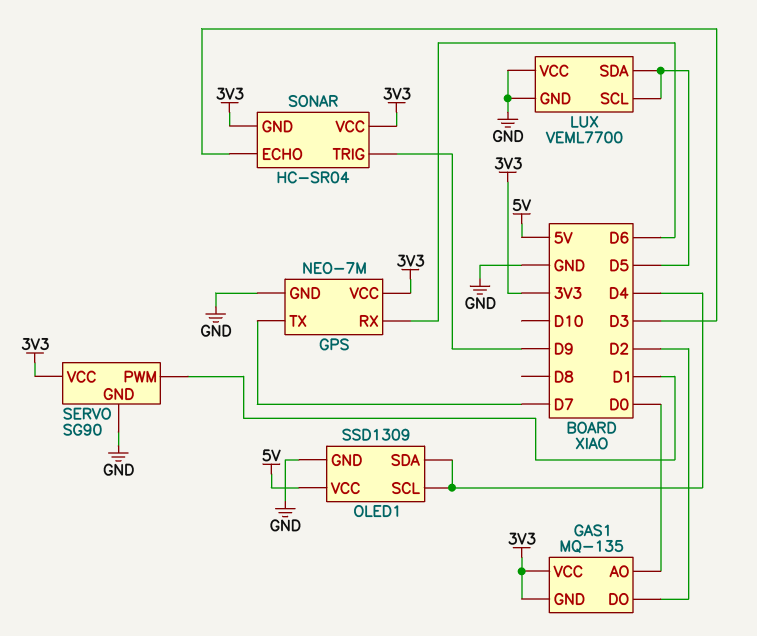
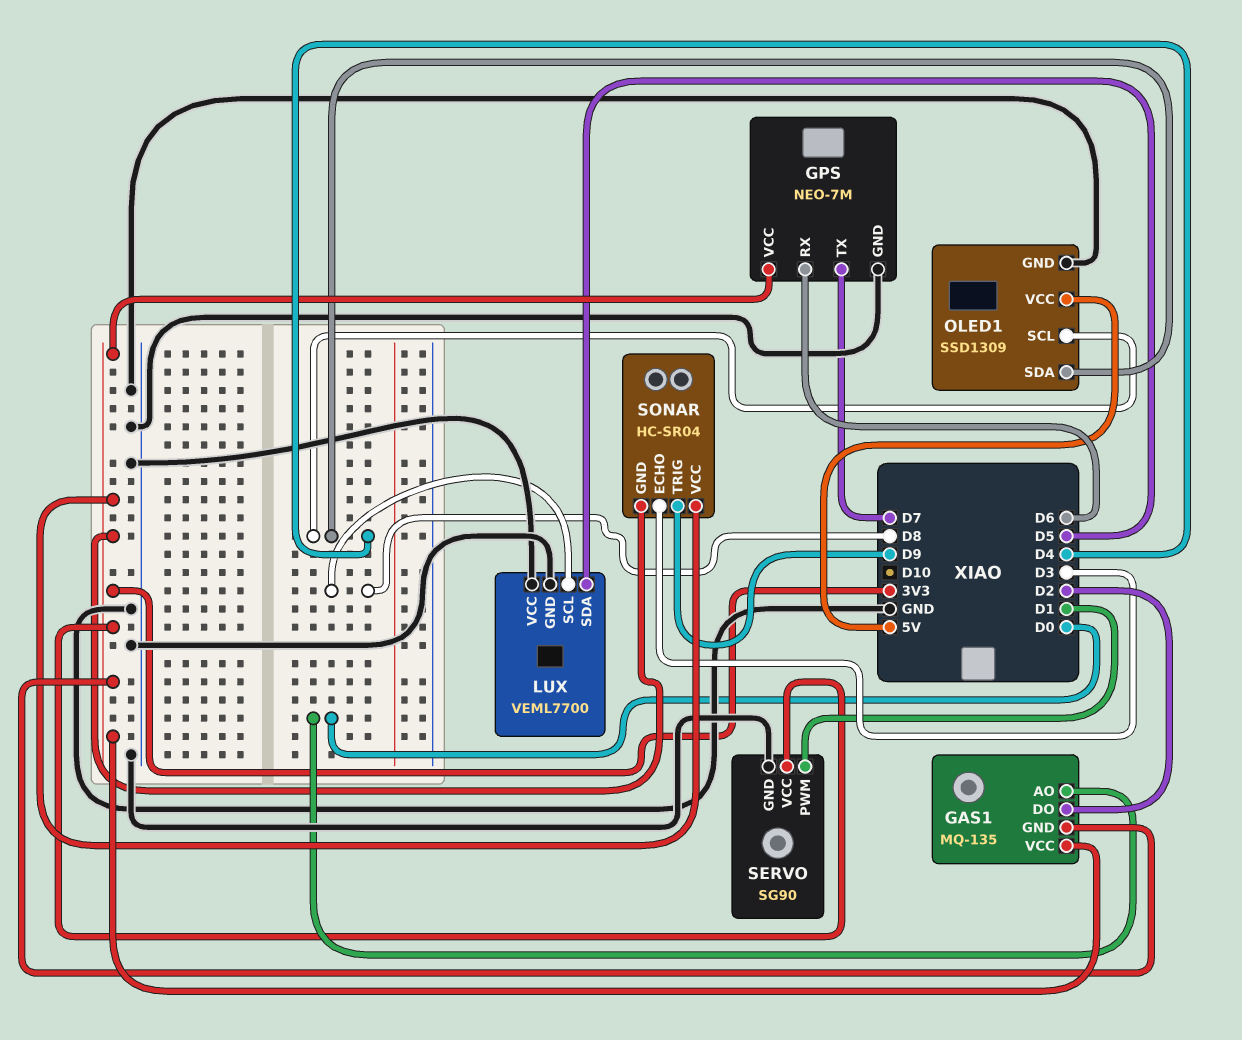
LUX pin SCL: D5 -> D8

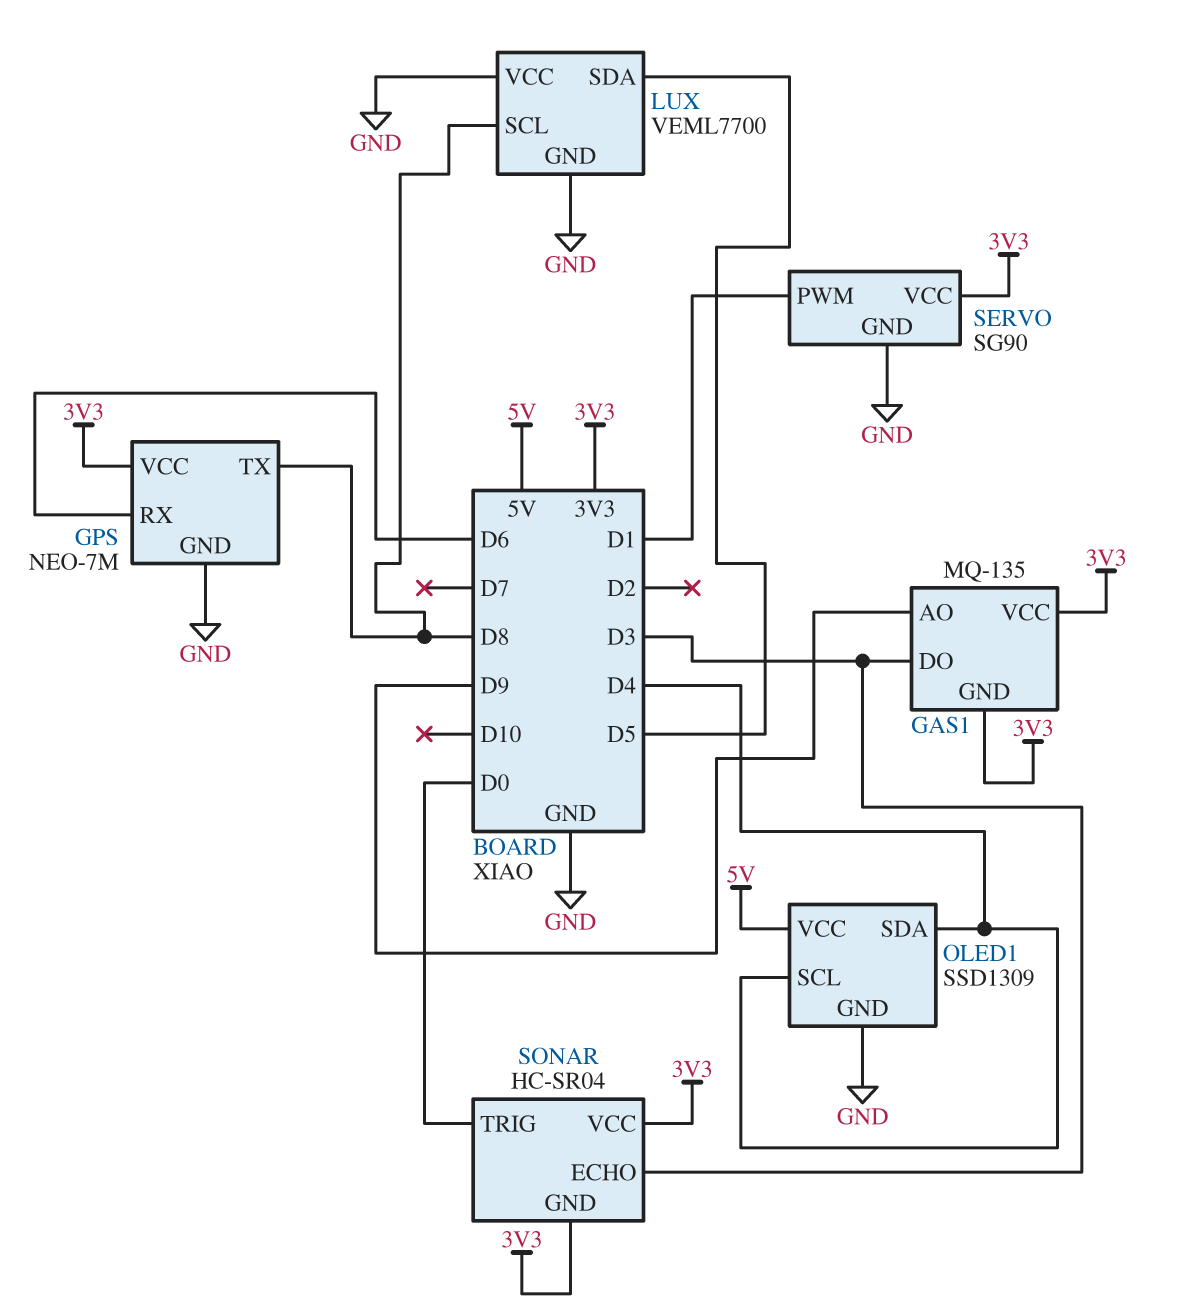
GAS1 pin AO: D0 -> D9
GAS1 pin DO: D2 -> D3
GPS pin TX: D7 -> D8
SONAR pin TRIG: D9 -> D0

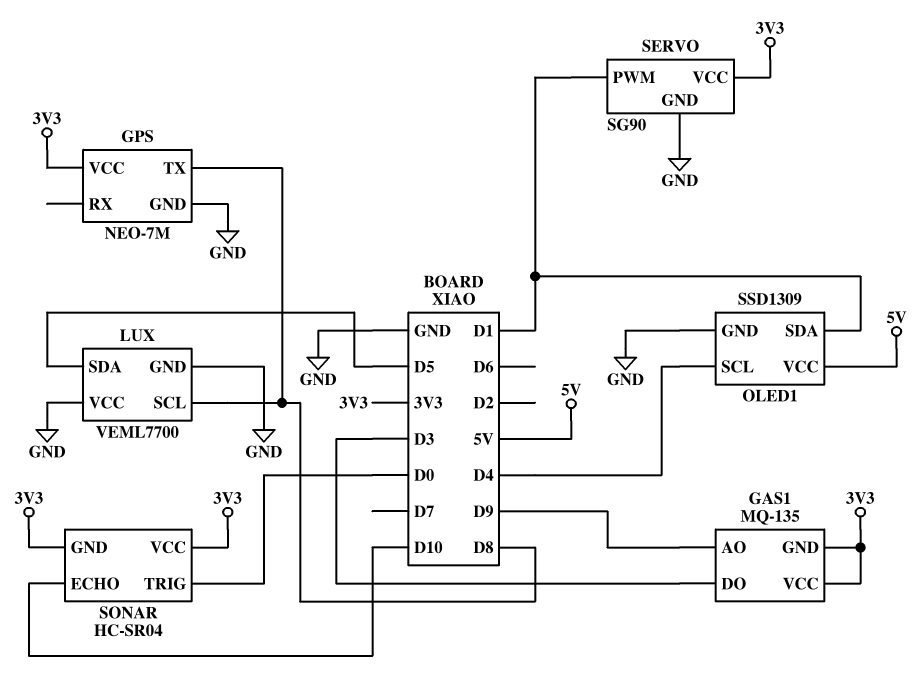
GPS pin RX: D6 -> none
OLED1 pin SDA: D4 -> D1
SONAR pin ECHO: D3 -> D10

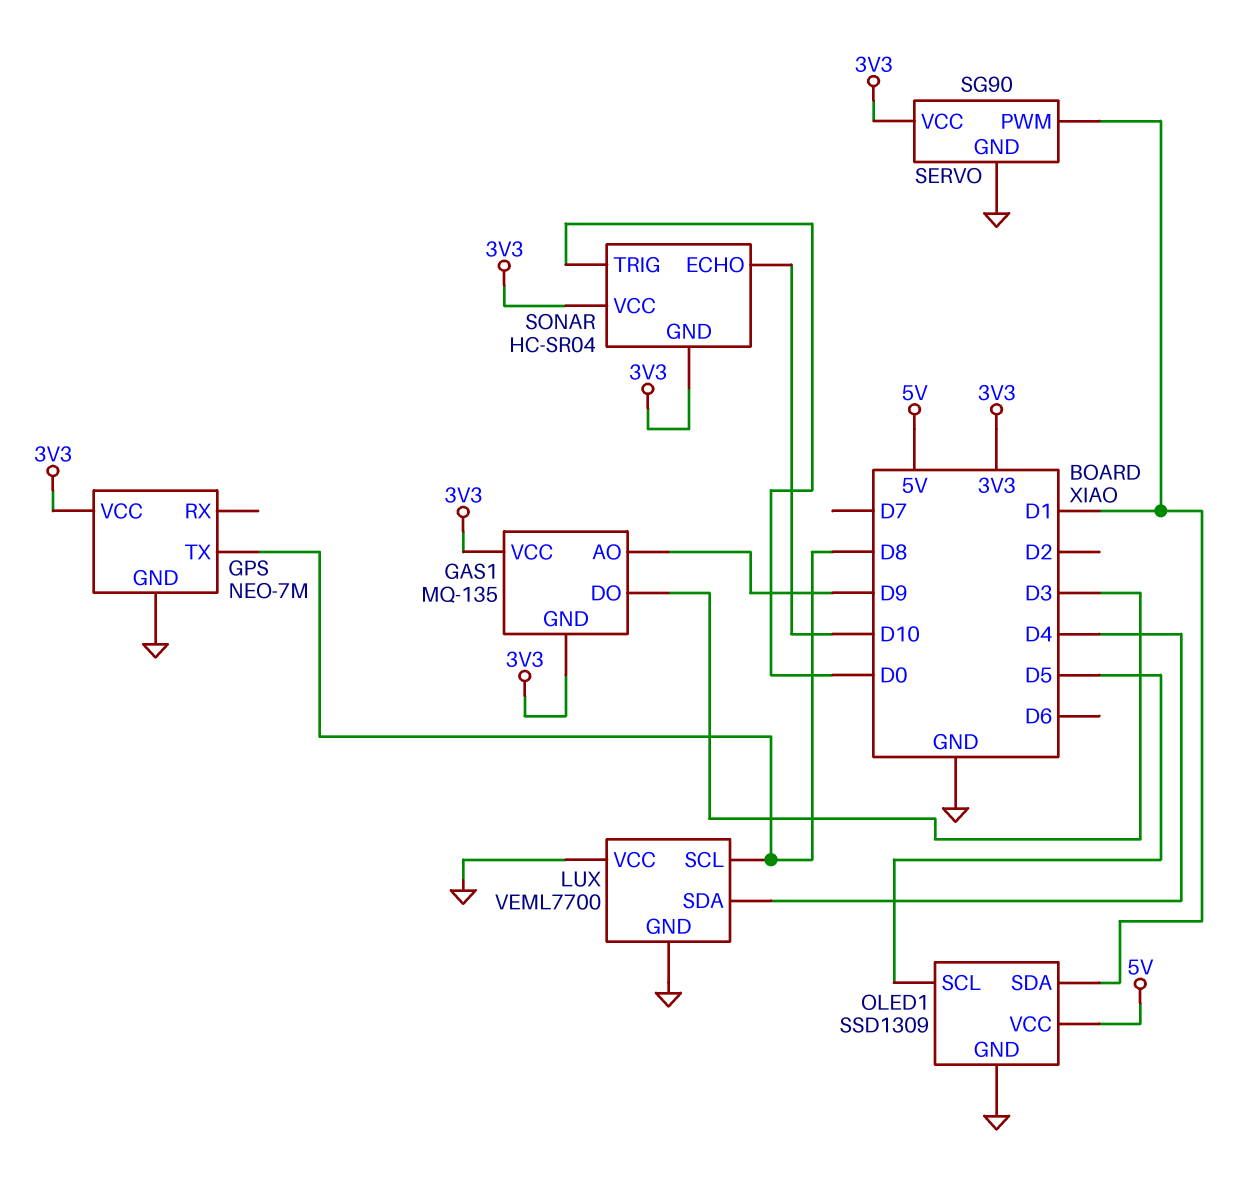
LUX pin SDA: D5 -> D4
OLED1 pin SCL: D4 -> D5

